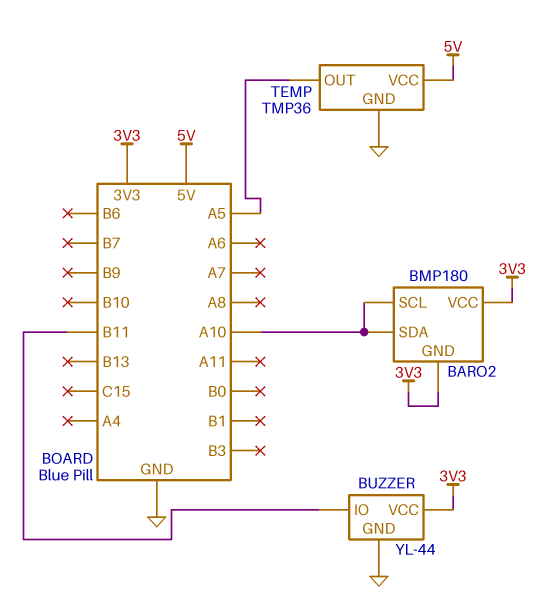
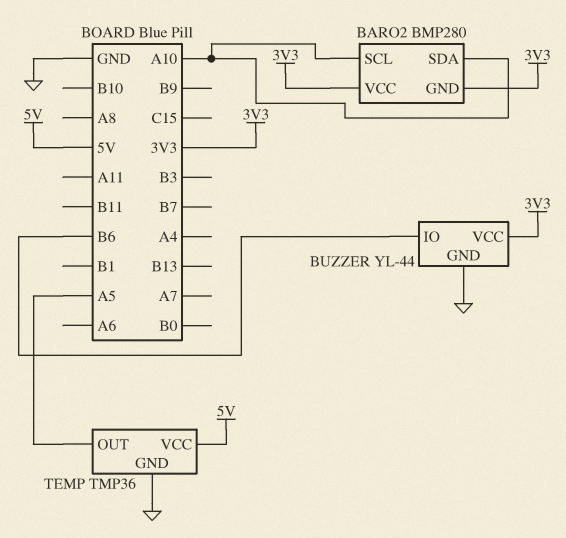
BARO2: BMP180 -> BMP280
BUZZER pin IO: B11 -> B6

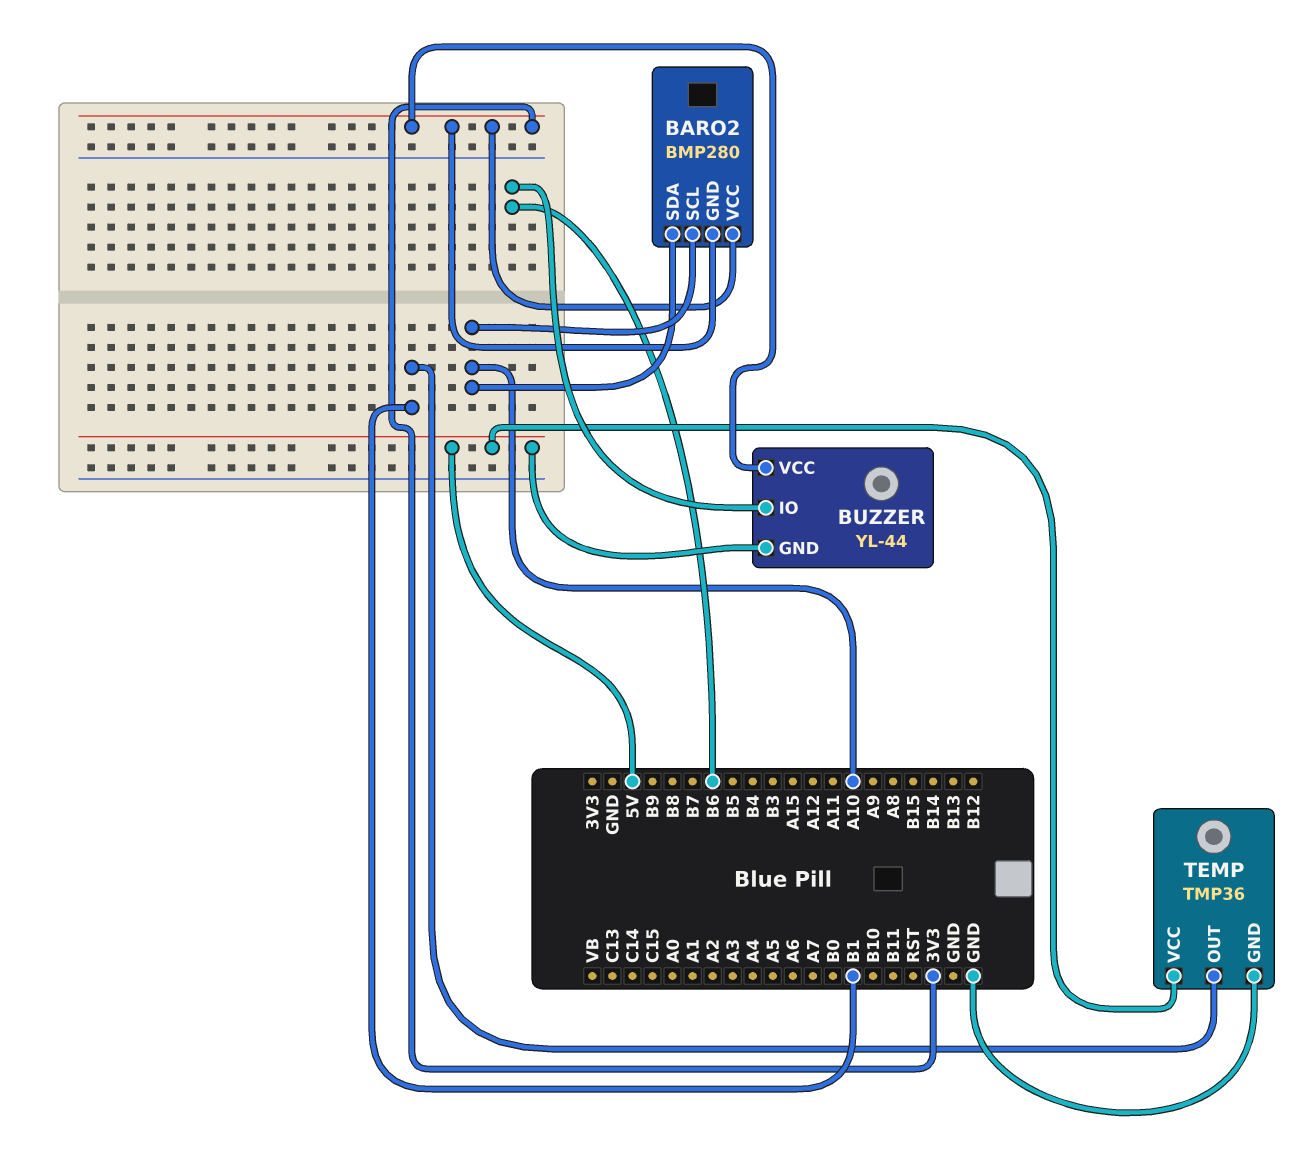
BUZZER pin GND: GND -> 5V
TEMP pin OUT: A5 -> B1

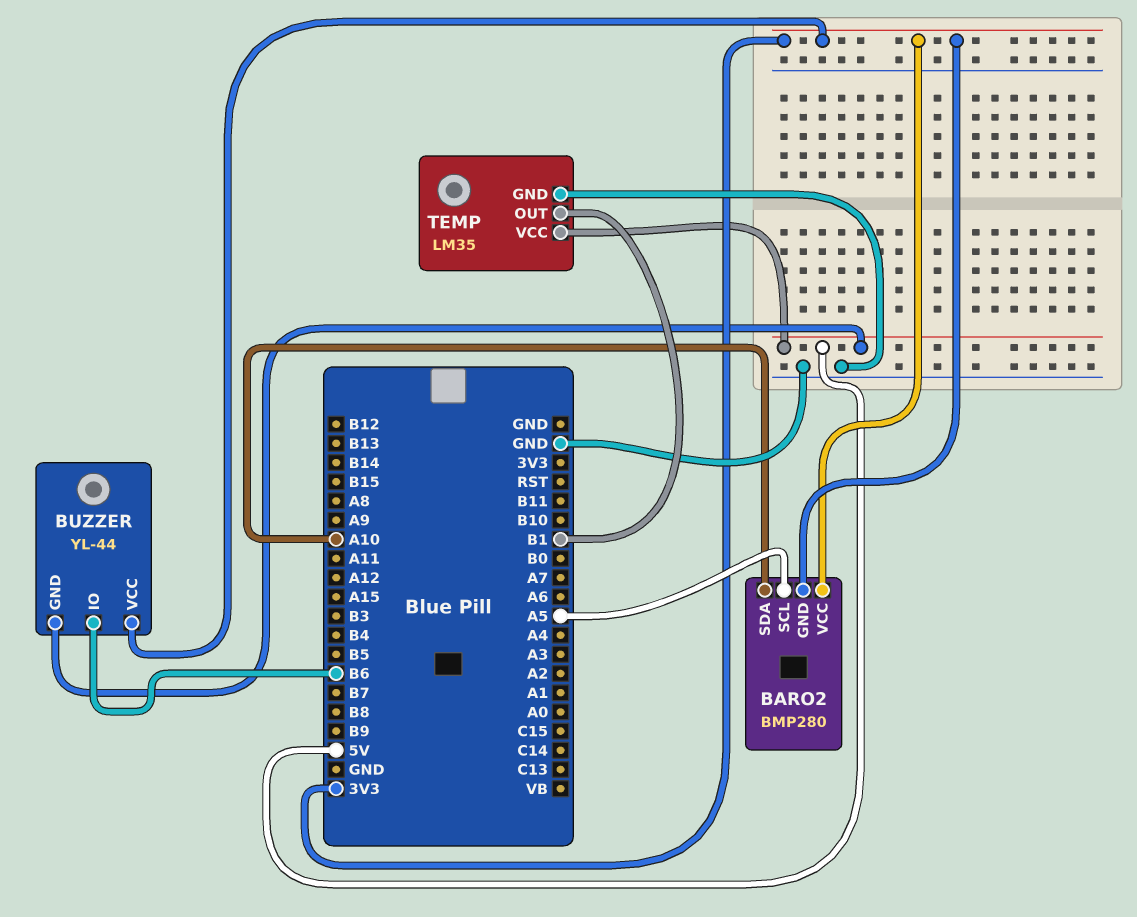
BARO2 pin SCL: A10 -> A5
TEMP: TMP36 -> LM35

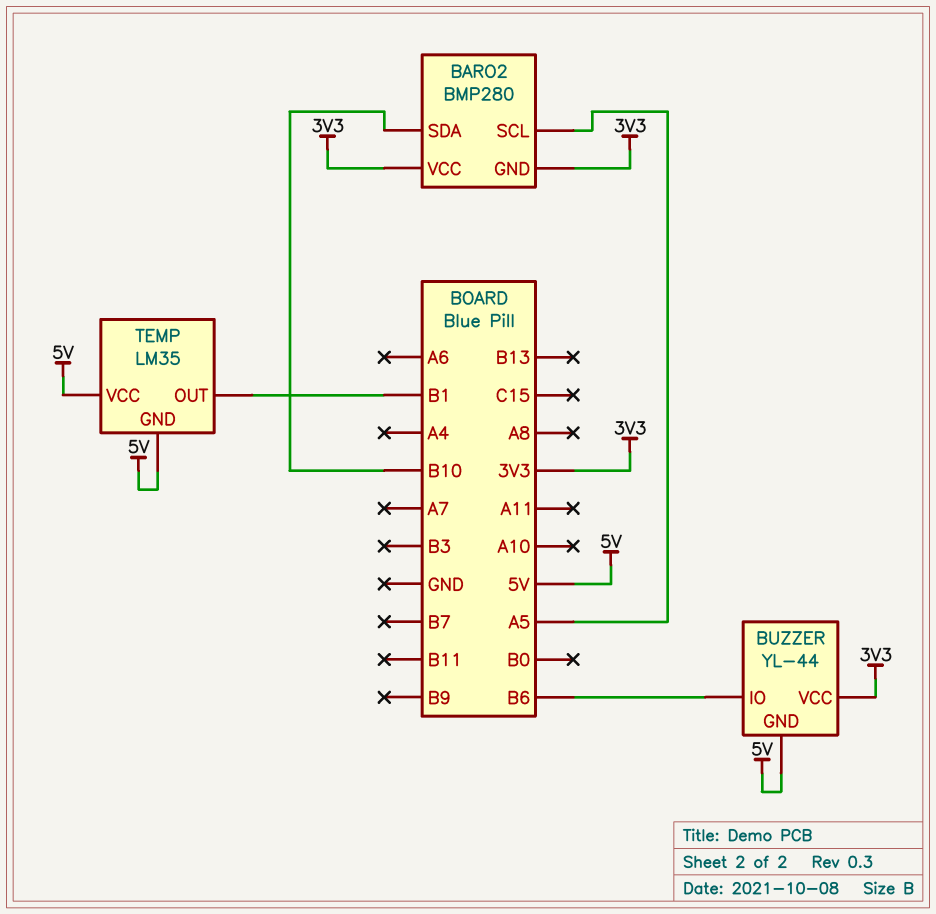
BARO2 pin SDA: A10 -> B10
TEMP pin GND: GND -> 5V

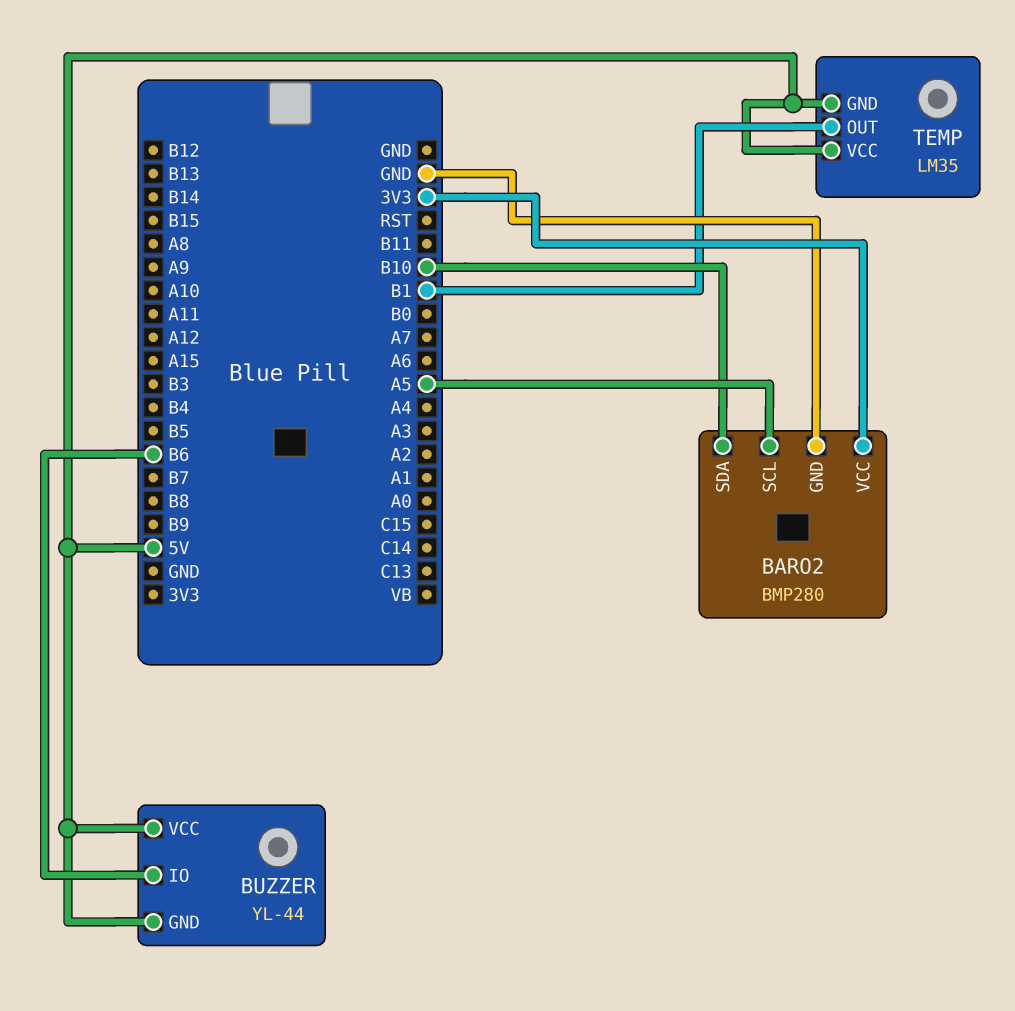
BARO2 pin GND: 3V3 -> GND
BUZZER pin VCC: 3V3 -> 5V

